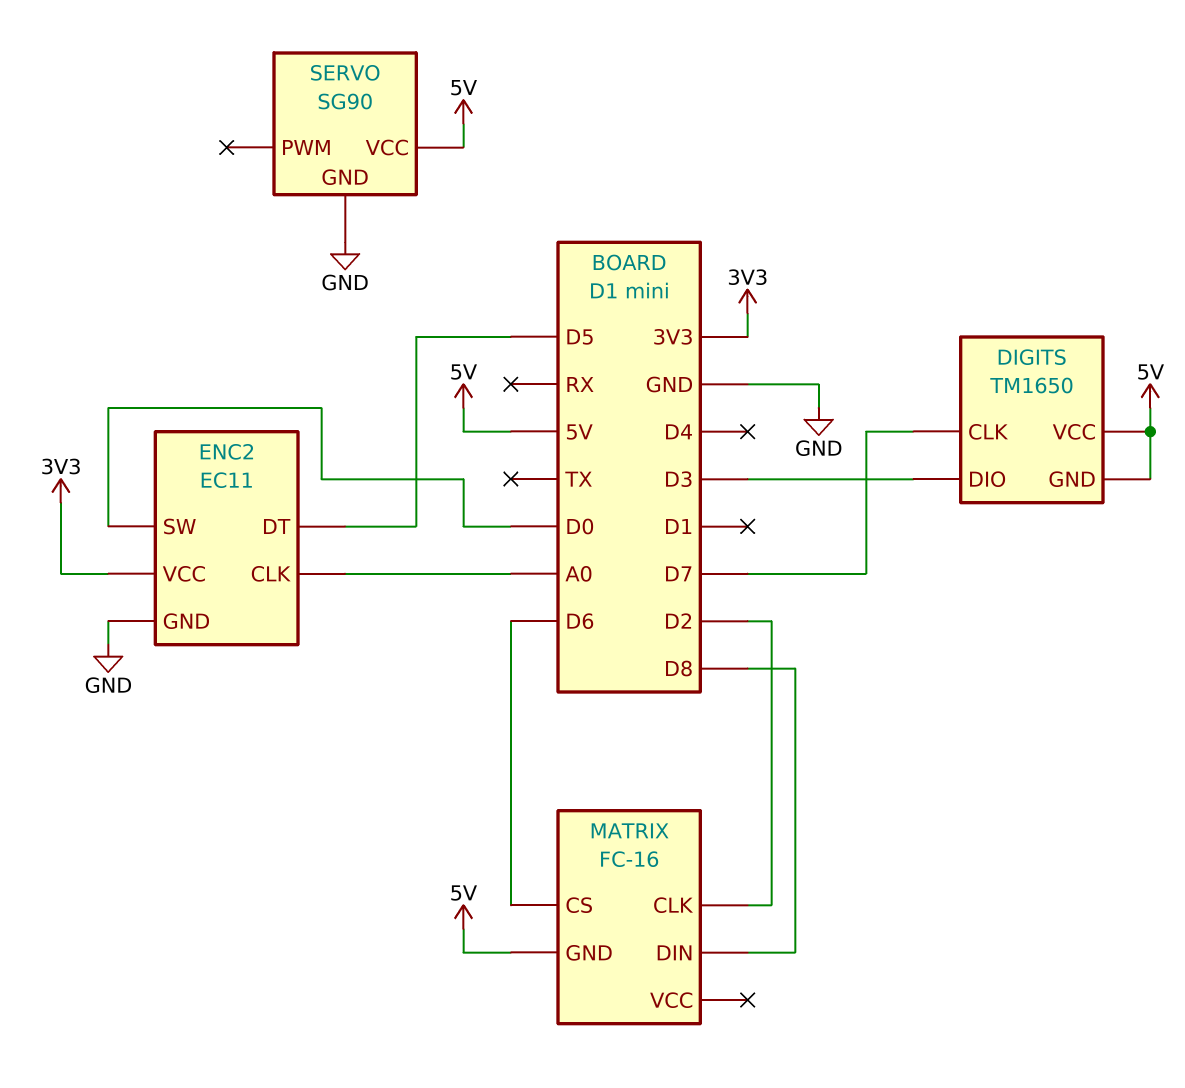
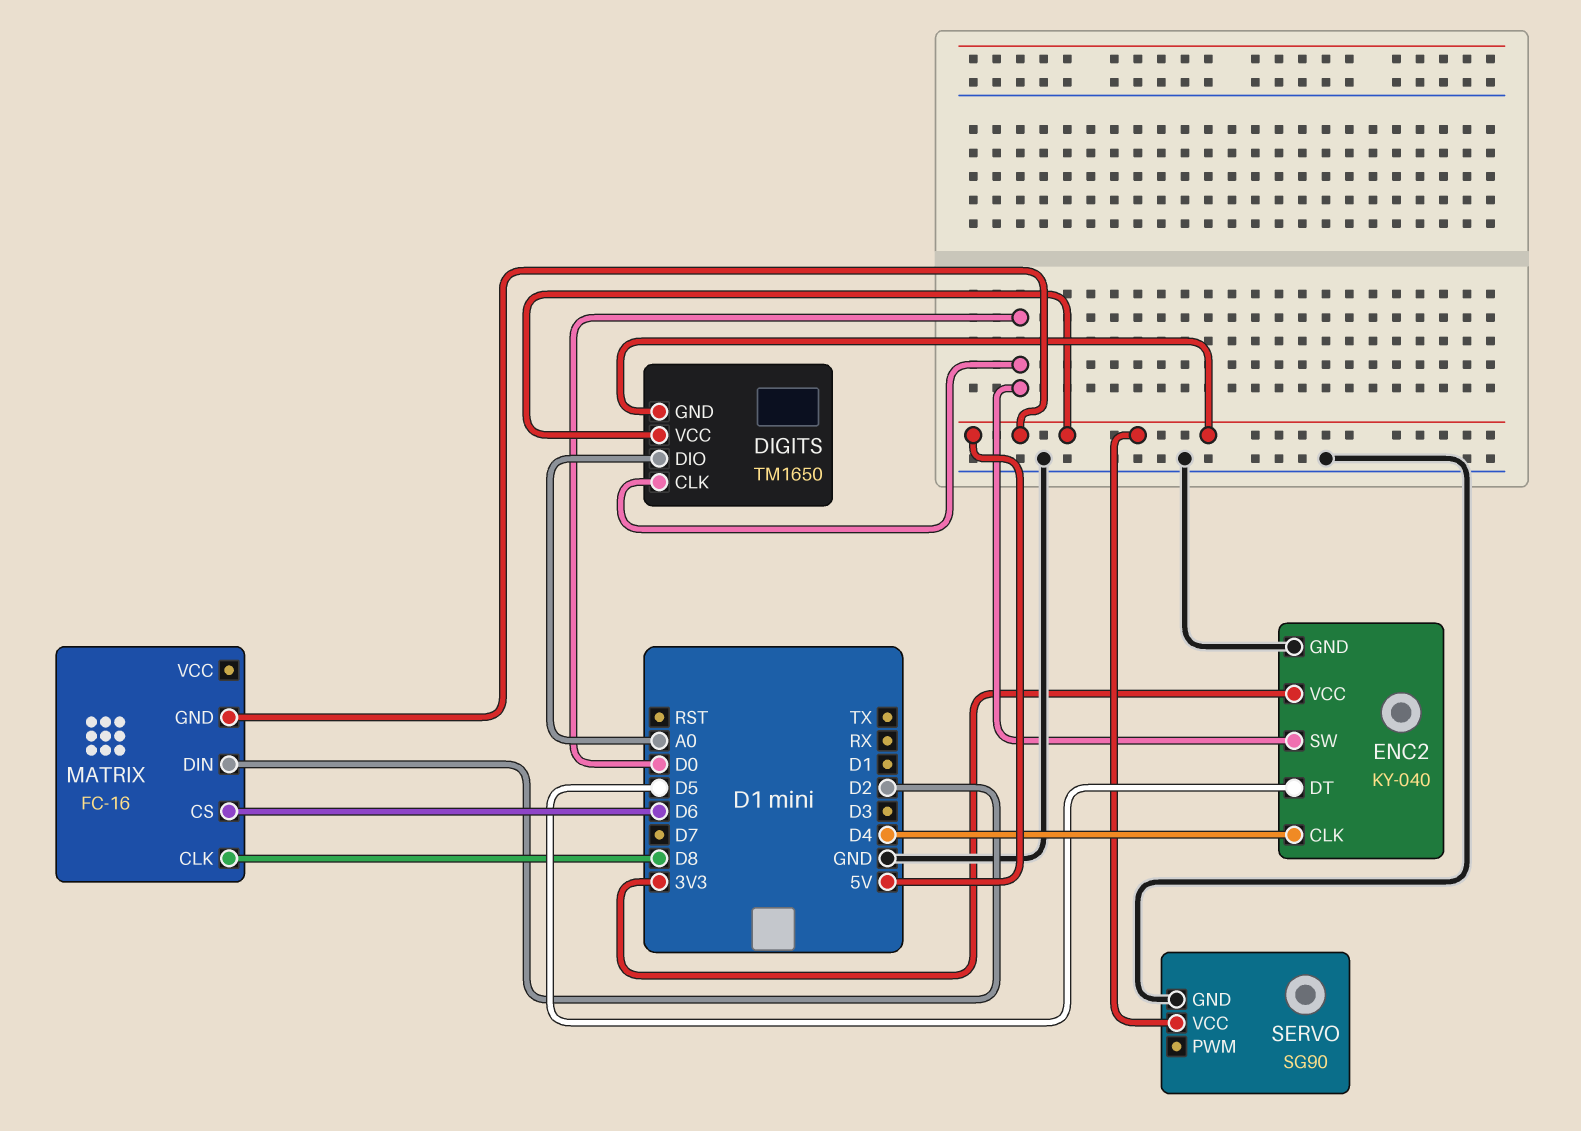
DIGITS pin CLK: D7 -> D0
DIGITS pin DIO: D3 -> A0
ENC2: EC11 -> KY-040
ENC2 pin CLK: A0 -> D4
MATRIX pin CLK: D2 -> D8
MATRIX pin DIN: D8 -> D2

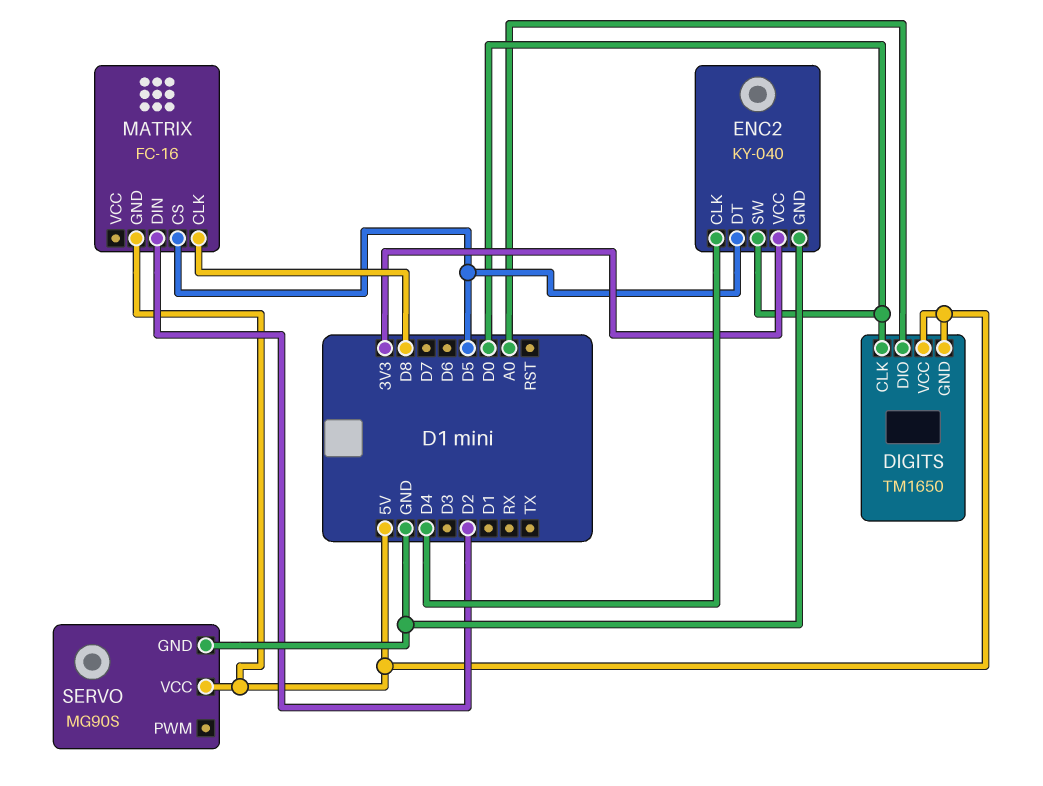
MATRIX pin CS: D6 -> D5
SERVO: SG90 -> MG90S

